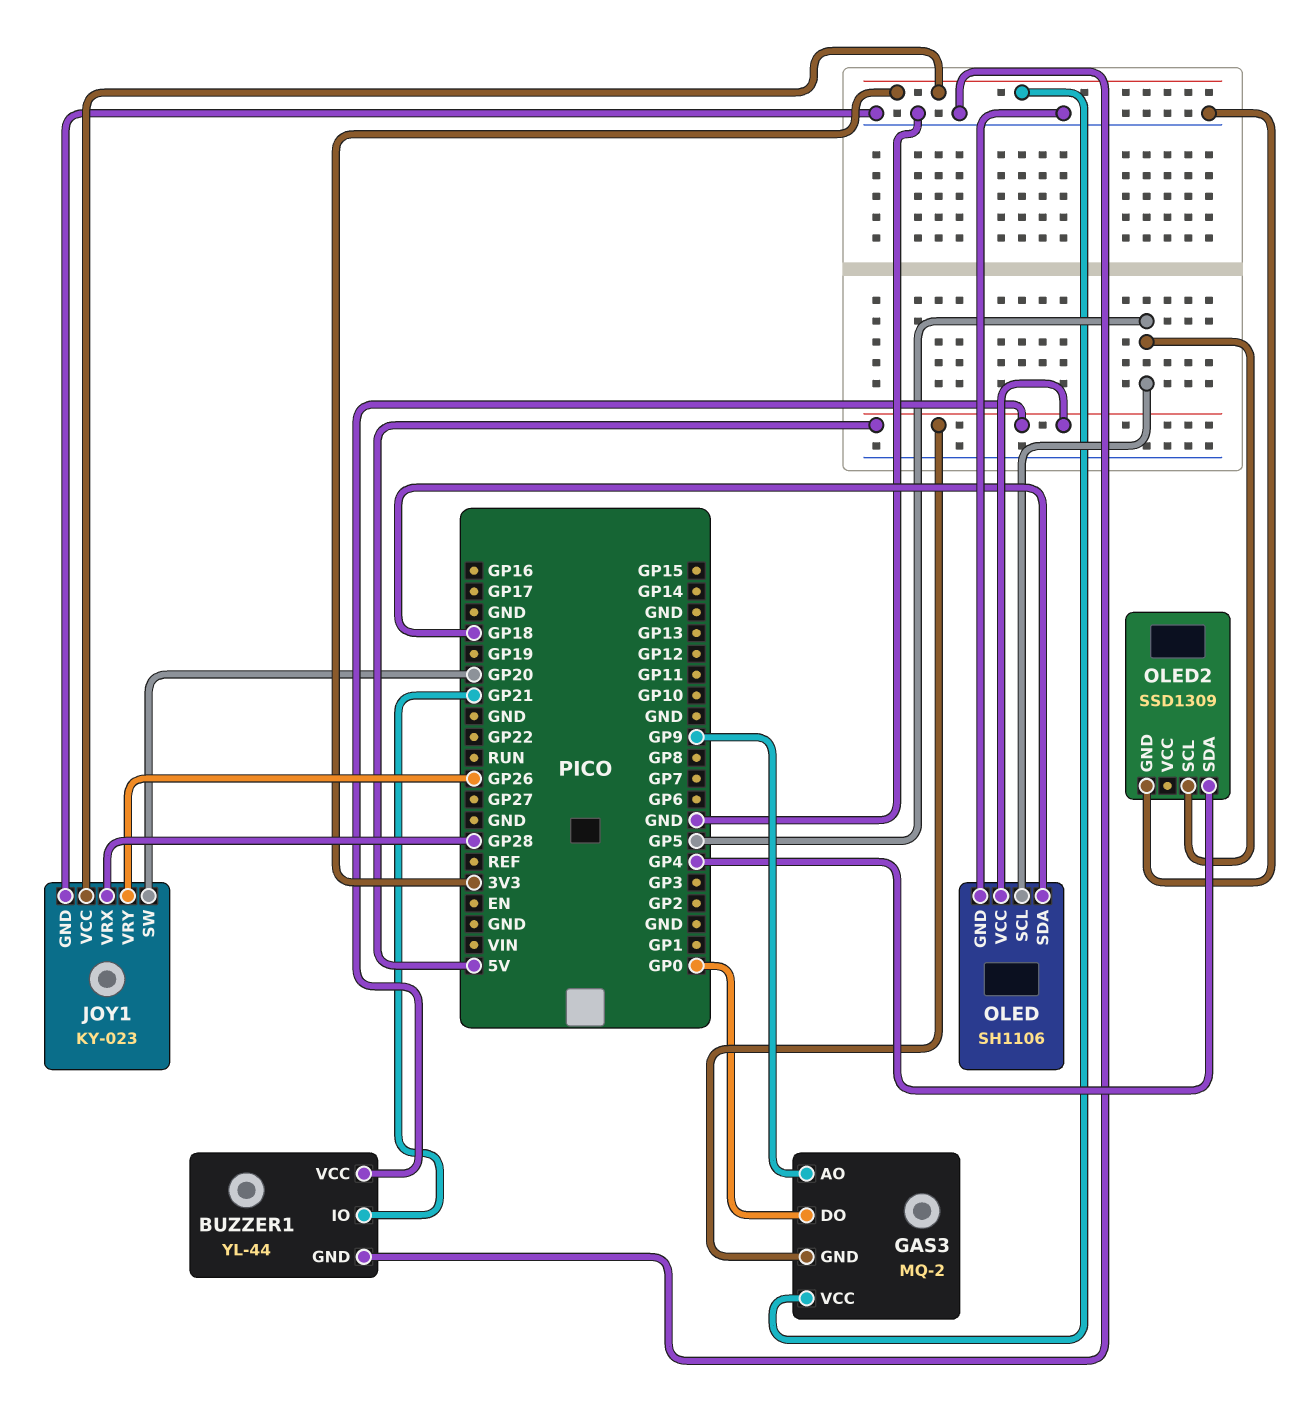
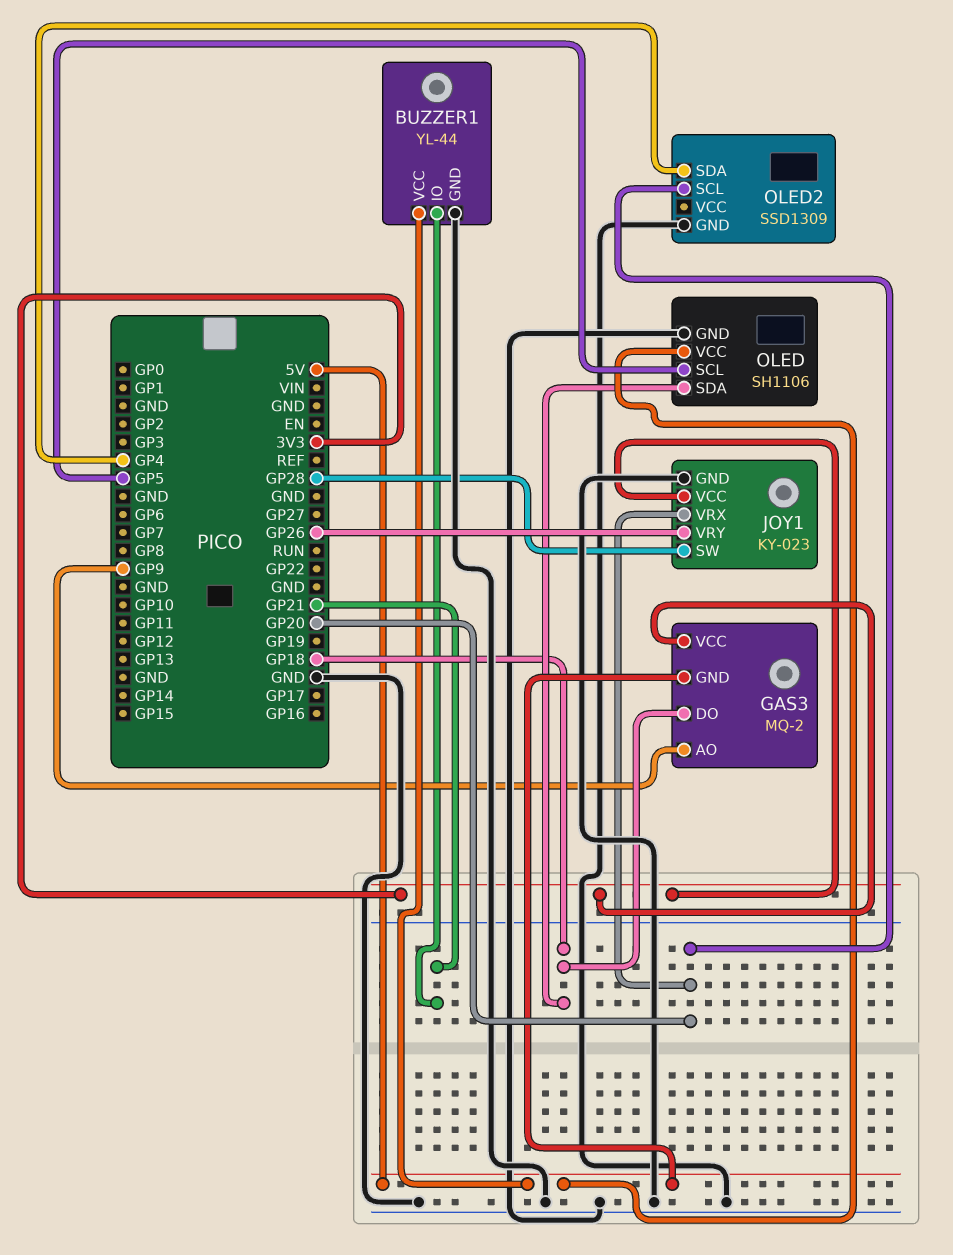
GAS3 pin DO: GP0 -> GP18
JOY1 pin SW: GP20 -> GP28
JOY1 pin VRX: GP28 -> GP20
OLED2 pin SCL: GP5 -> GP20

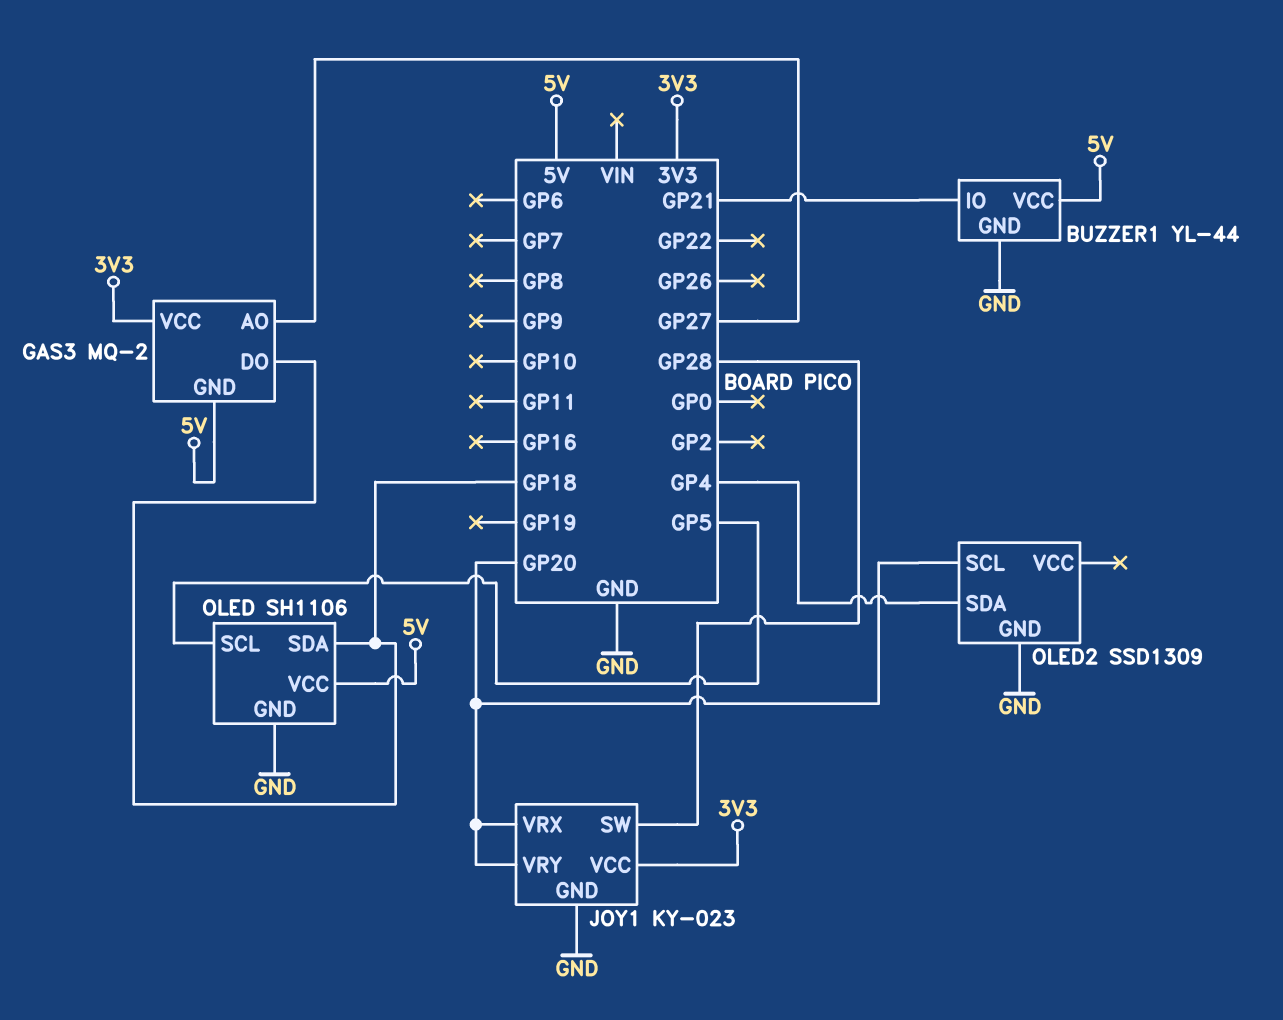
GAS3 pin AO: GP9 -> GP27
JOY1 pin VRY: GP26 -> GP20

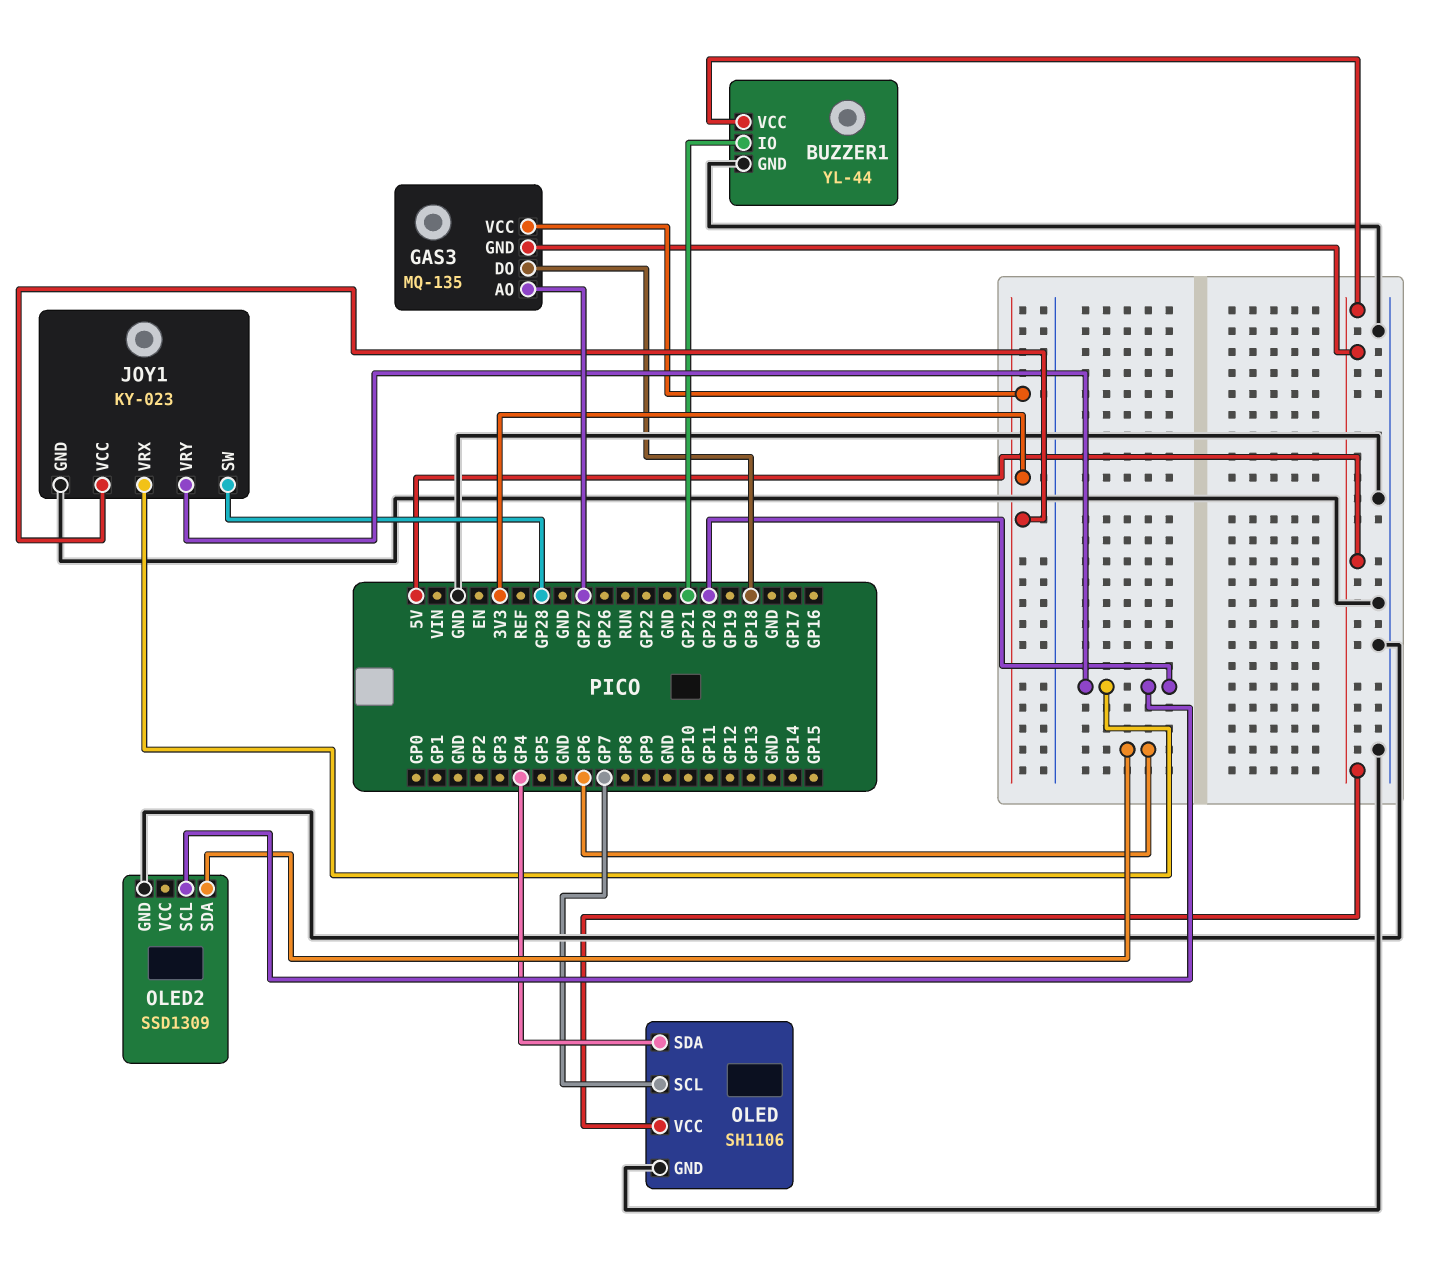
GAS3: MQ-2 -> MQ-135
OLED pin SCL: GP5 -> GP7
OLED pin SDA: GP18 -> GP4
OLED2 pin SDA: GP4 -> GP6

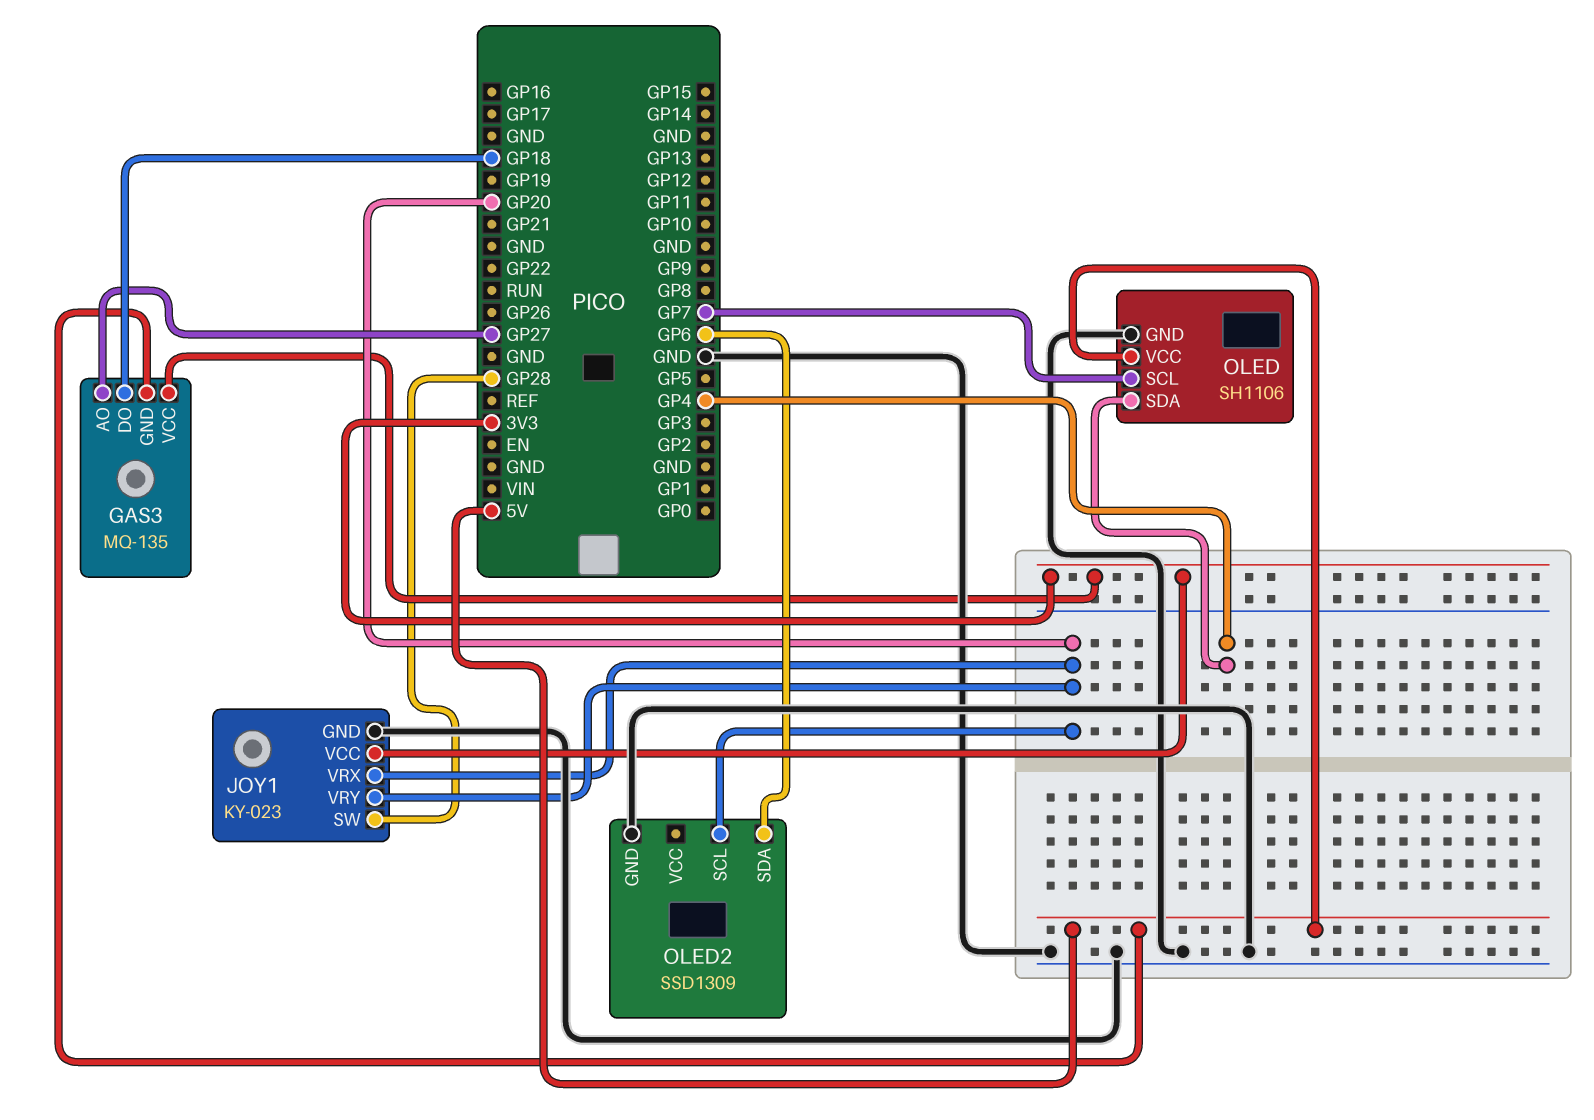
BUZZER1: YL-44 -> none
BUZZER1 pin GND: GND -> none
BUZZER1 pin IO: GP21 -> none
BUZZER1 pin VCC: 5V -> none

